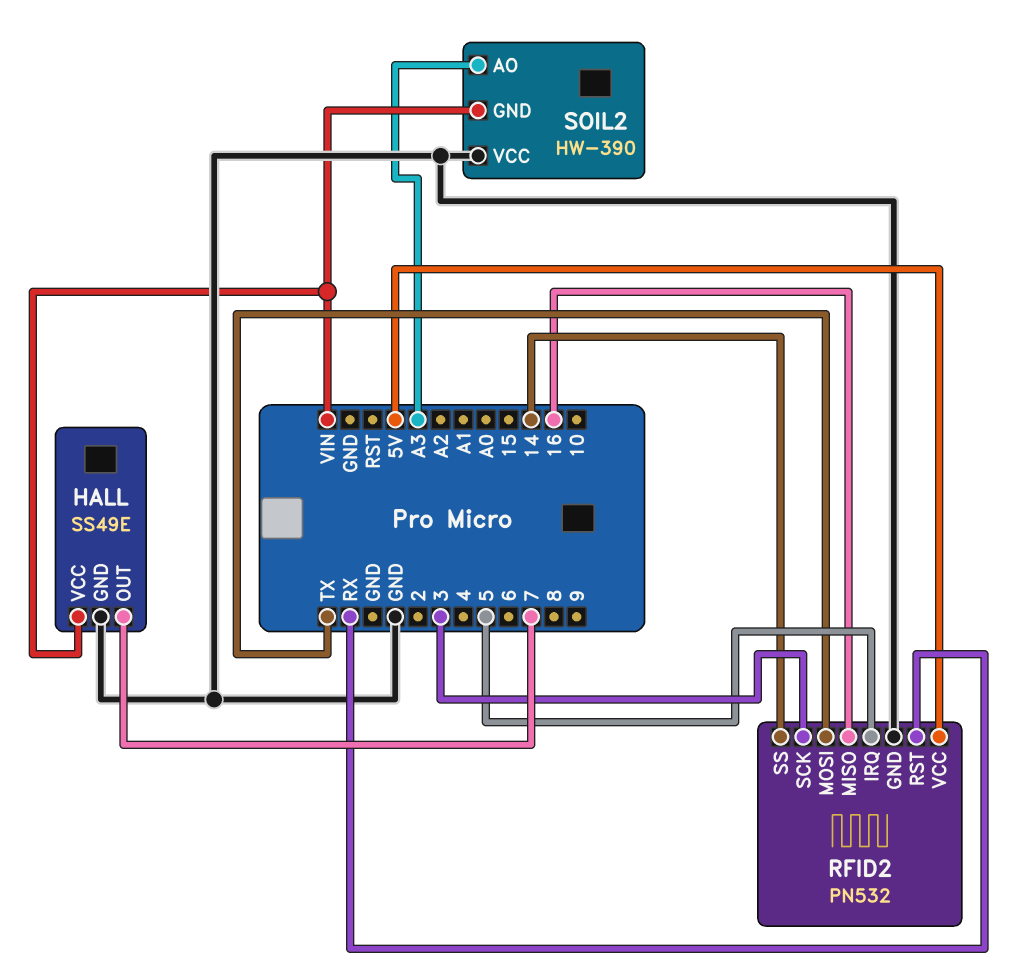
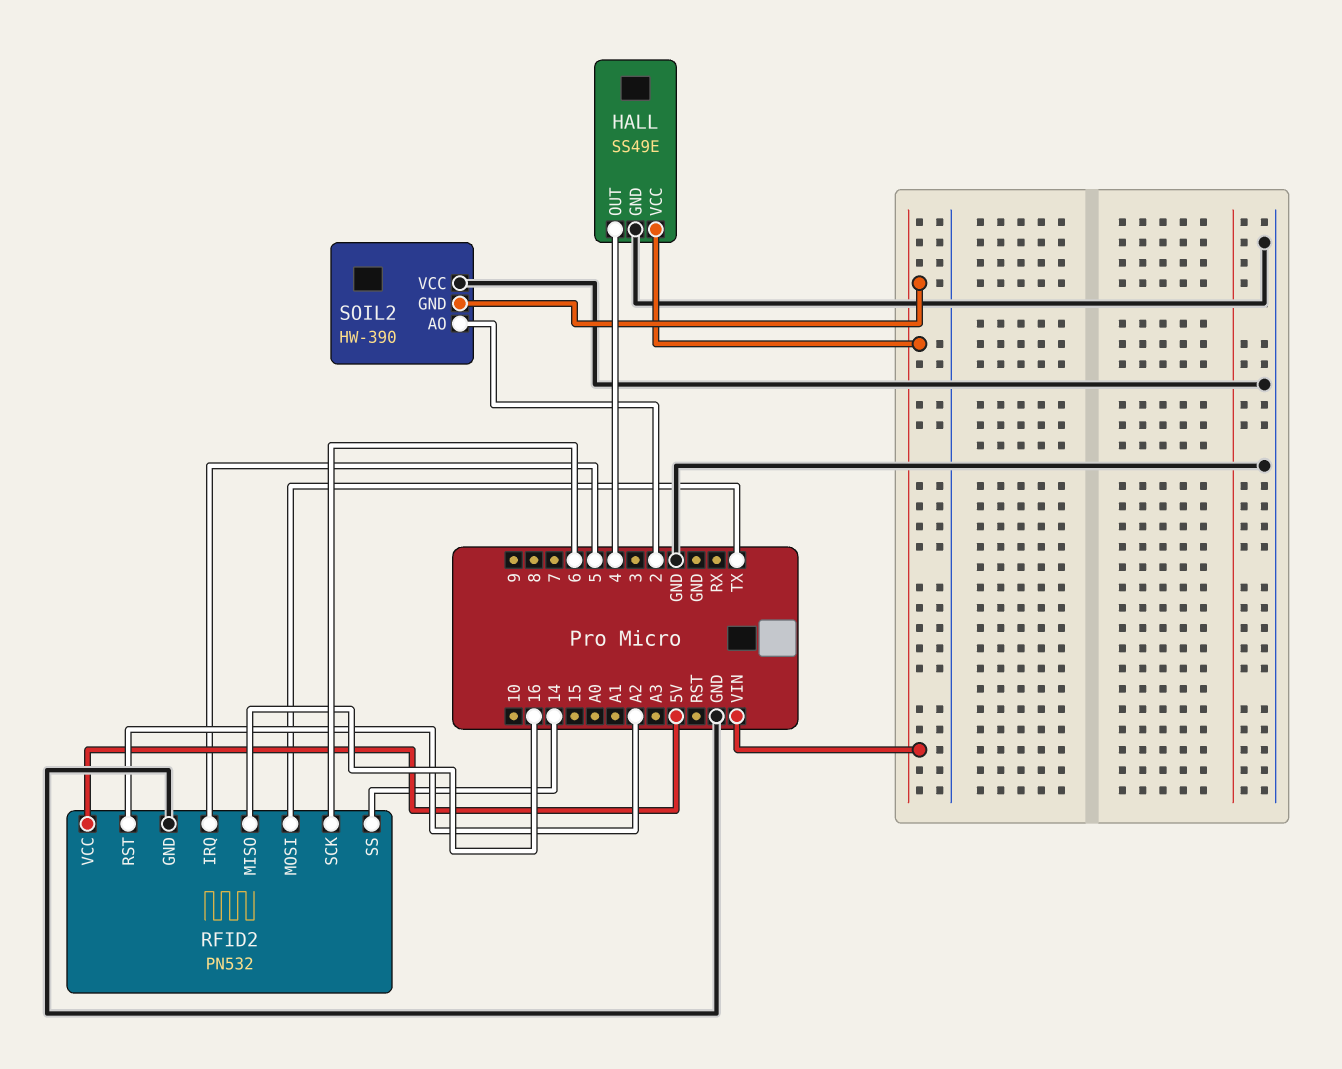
HALL pin OUT: 7 -> 4
RFID2 pin RST: RX -> A2
RFID2 pin SCK: 3 -> 6
SOIL2 pin AO: A3 -> 2

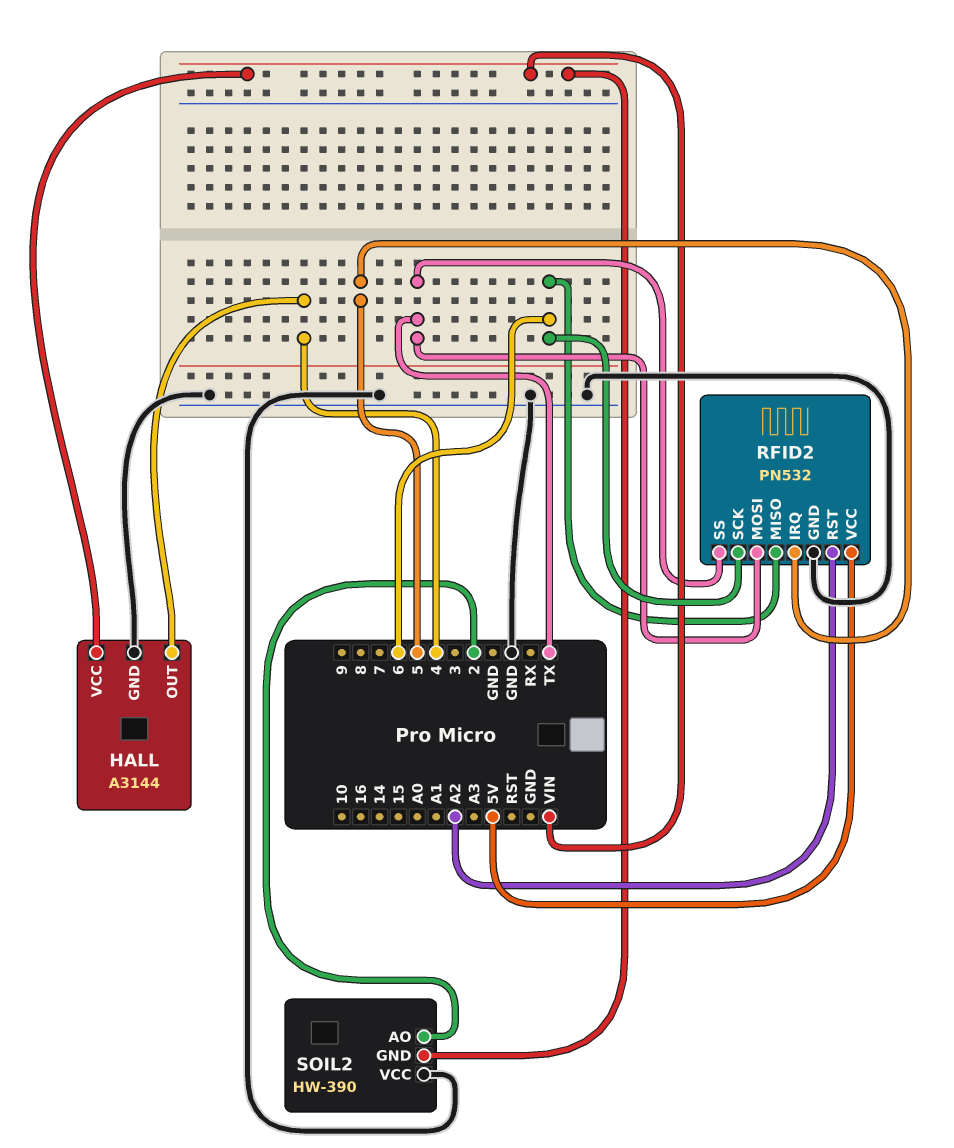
HALL: SS49E -> A3144
RFID2 pin MISO: 16 -> 6
RFID2 pin SS: 14 -> TX

